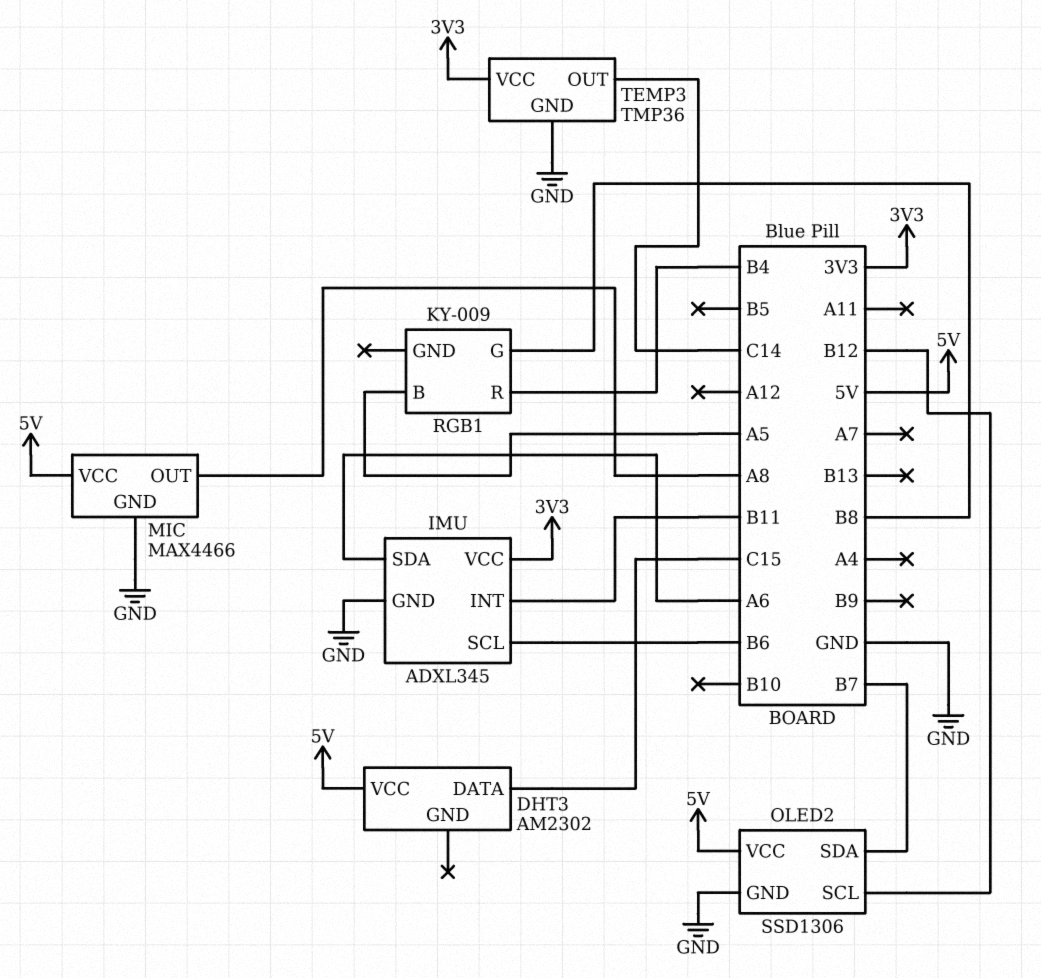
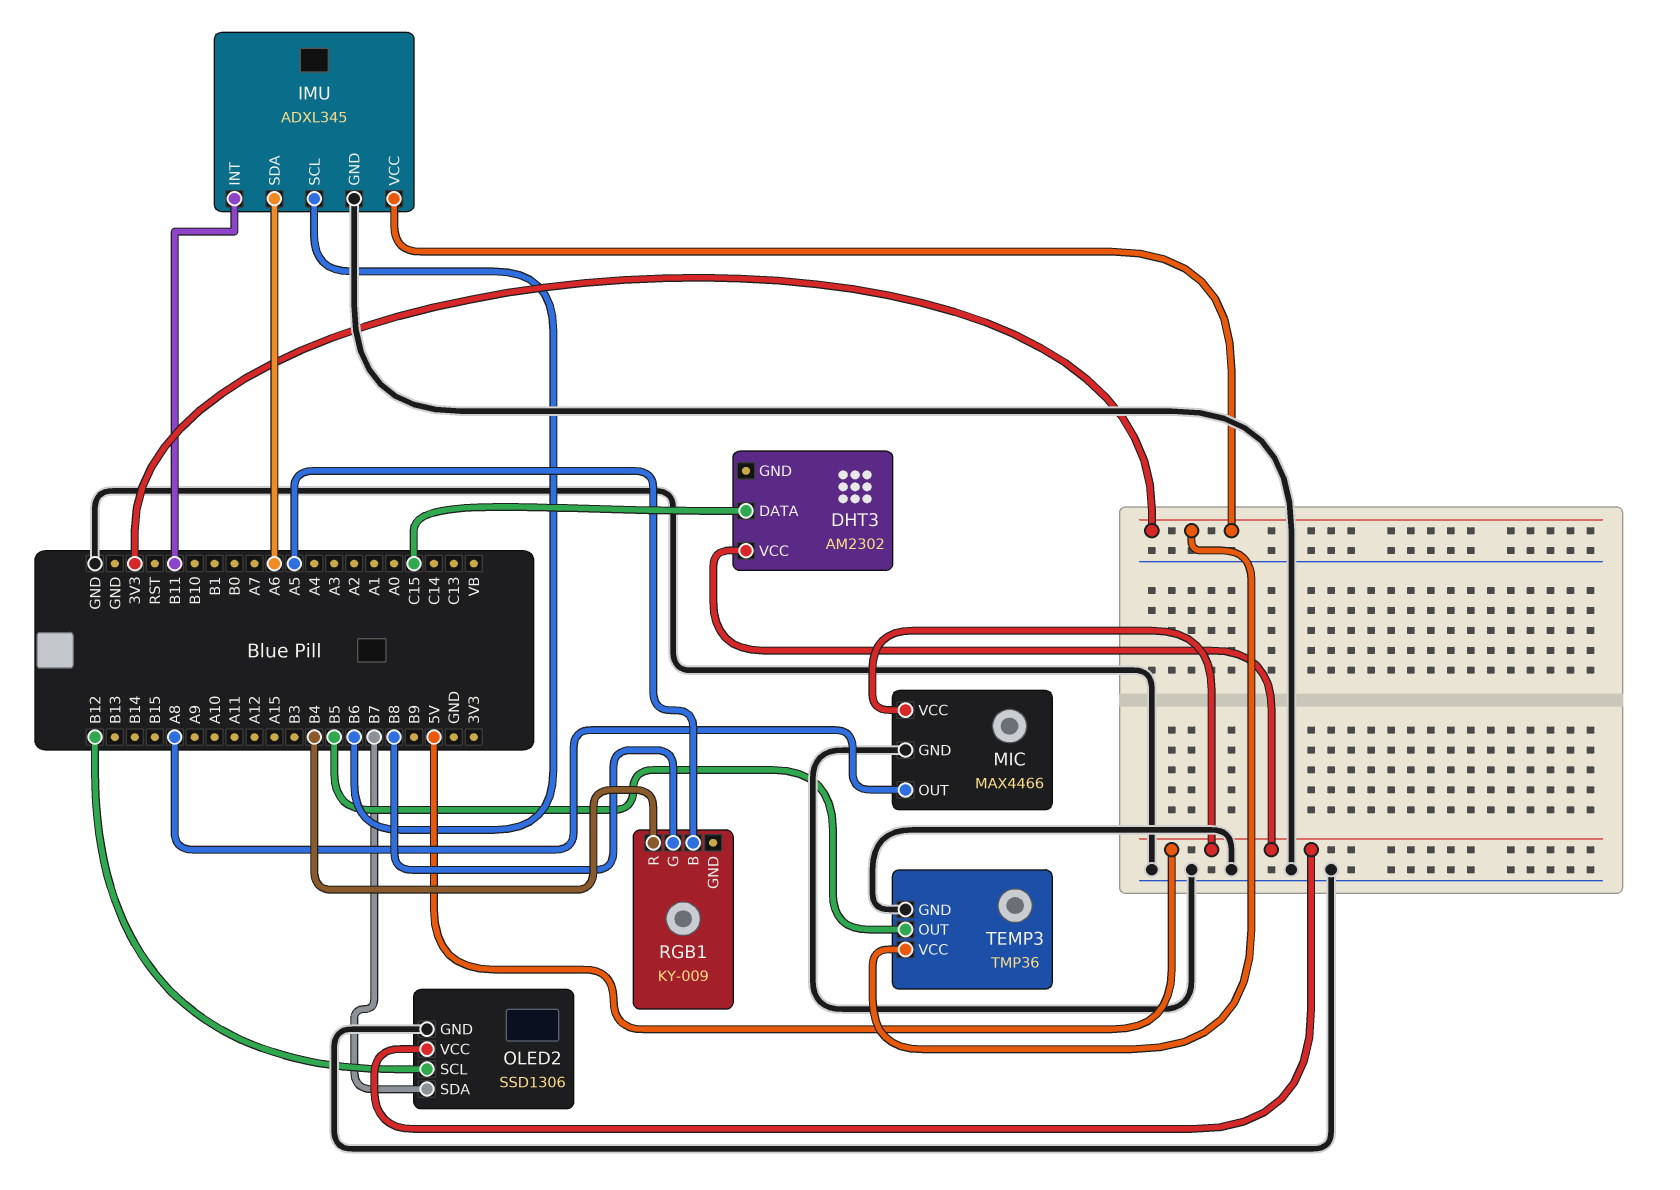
TEMP3 pin OUT: C14 -> B5

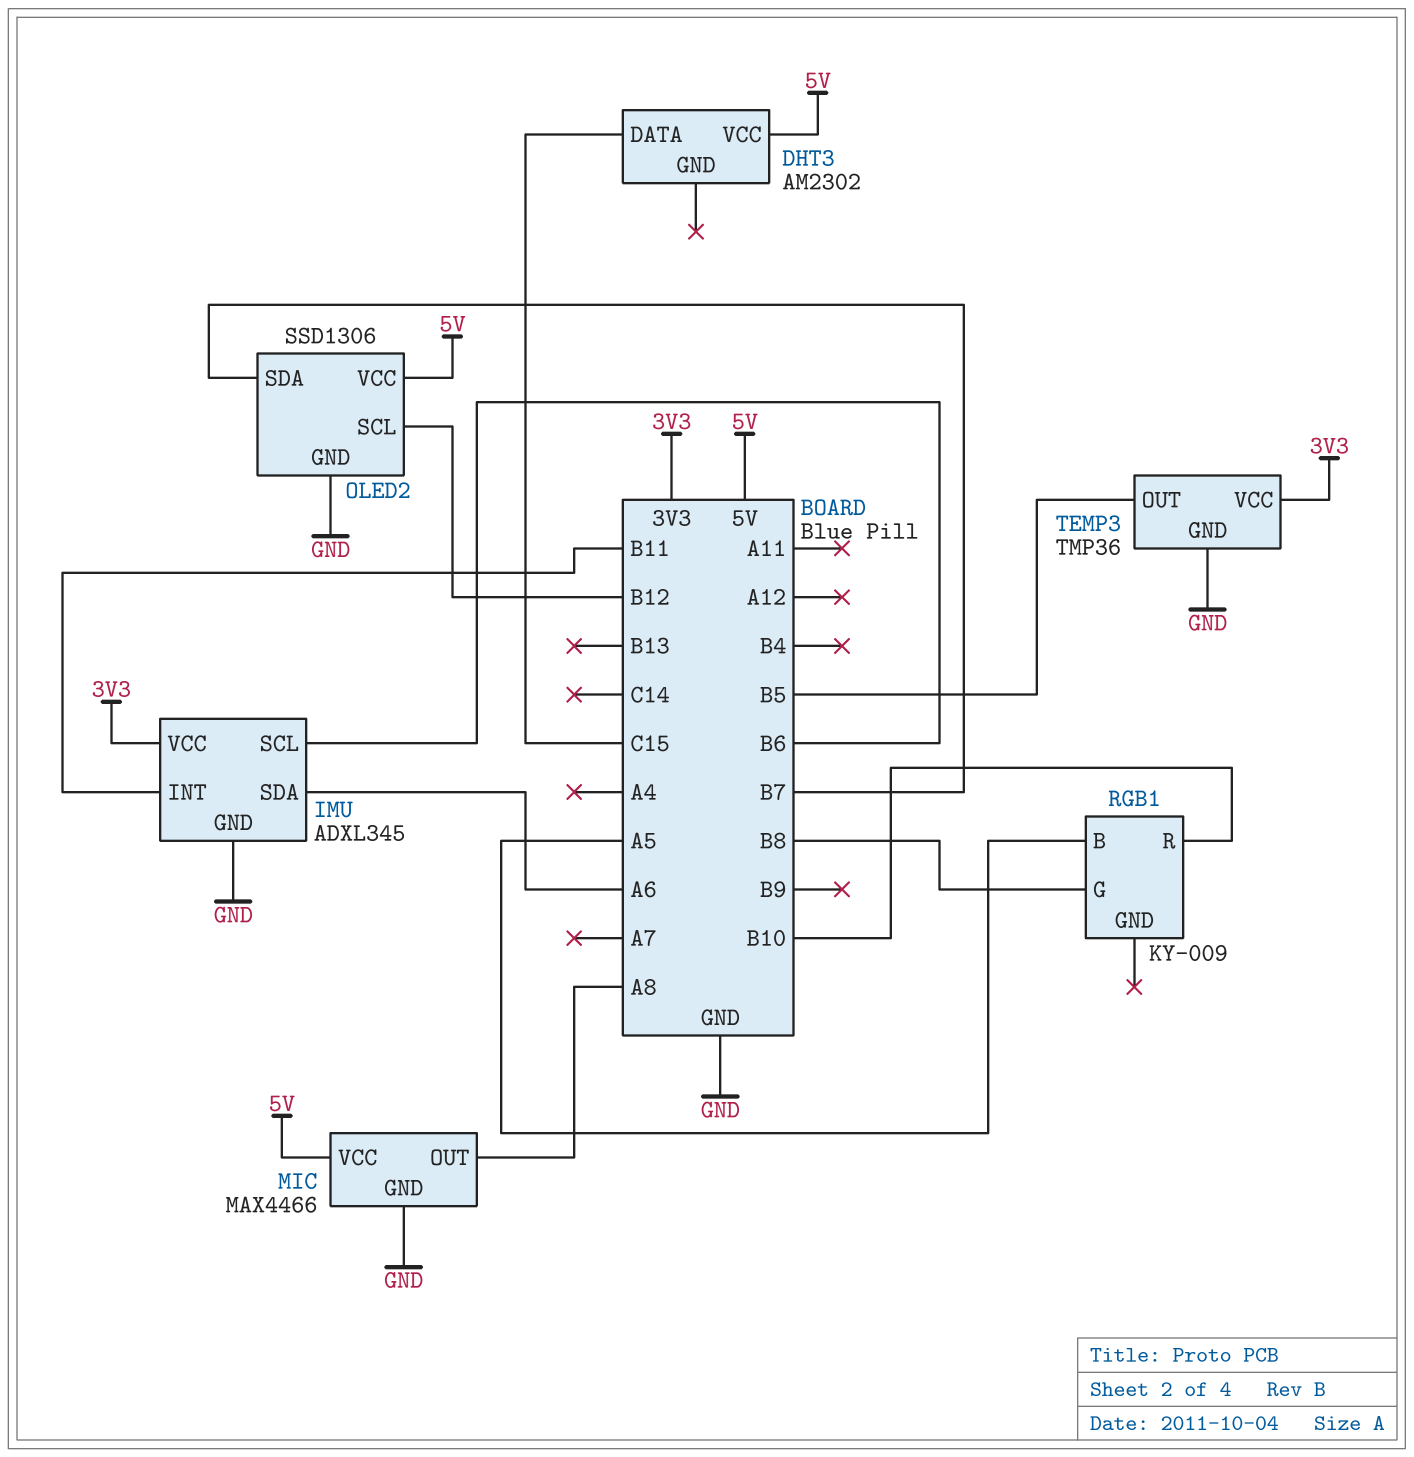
RGB1 pin R: B4 -> B10

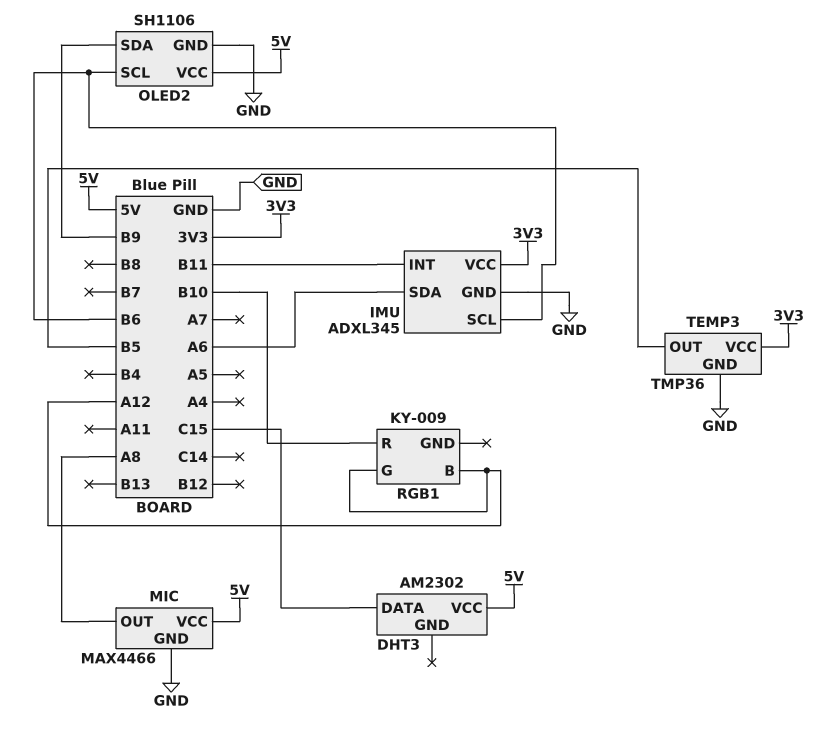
OLED2: SSD1306 -> SH1106
OLED2 pin SCL: B12 -> B6
OLED2 pin SDA: B7 -> B9
RGB1 pin B: A5 -> A12
RGB1 pin G: B8 -> A12

